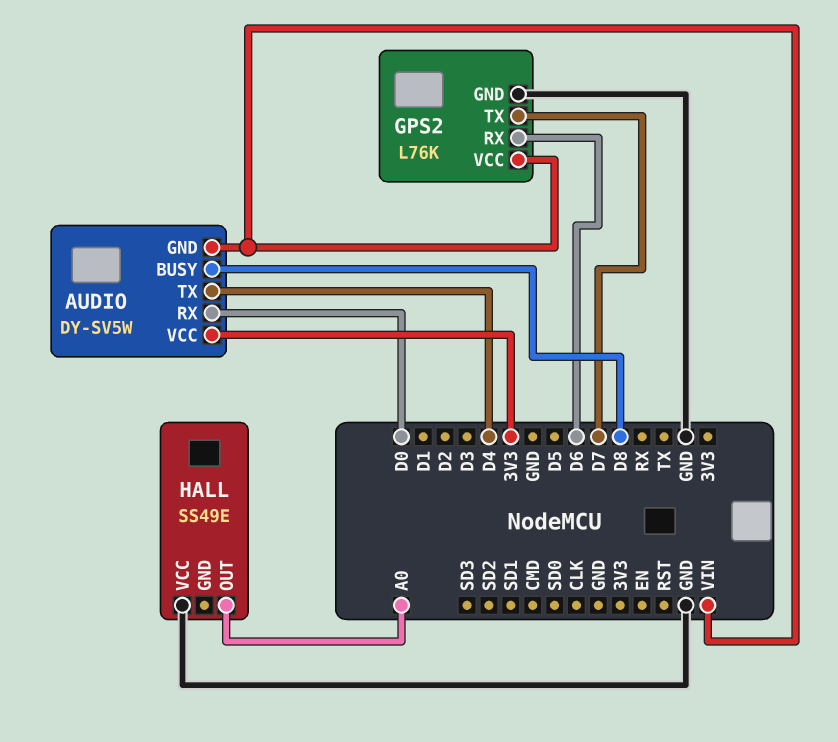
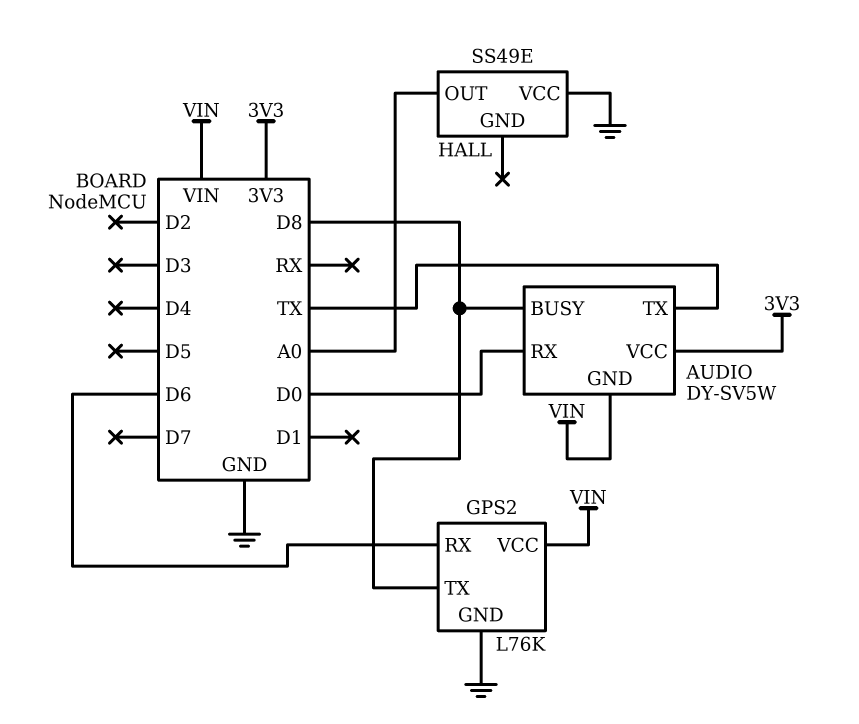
AUDIO pin TX: D4 -> TX
GPS2 pin TX: D7 -> D8

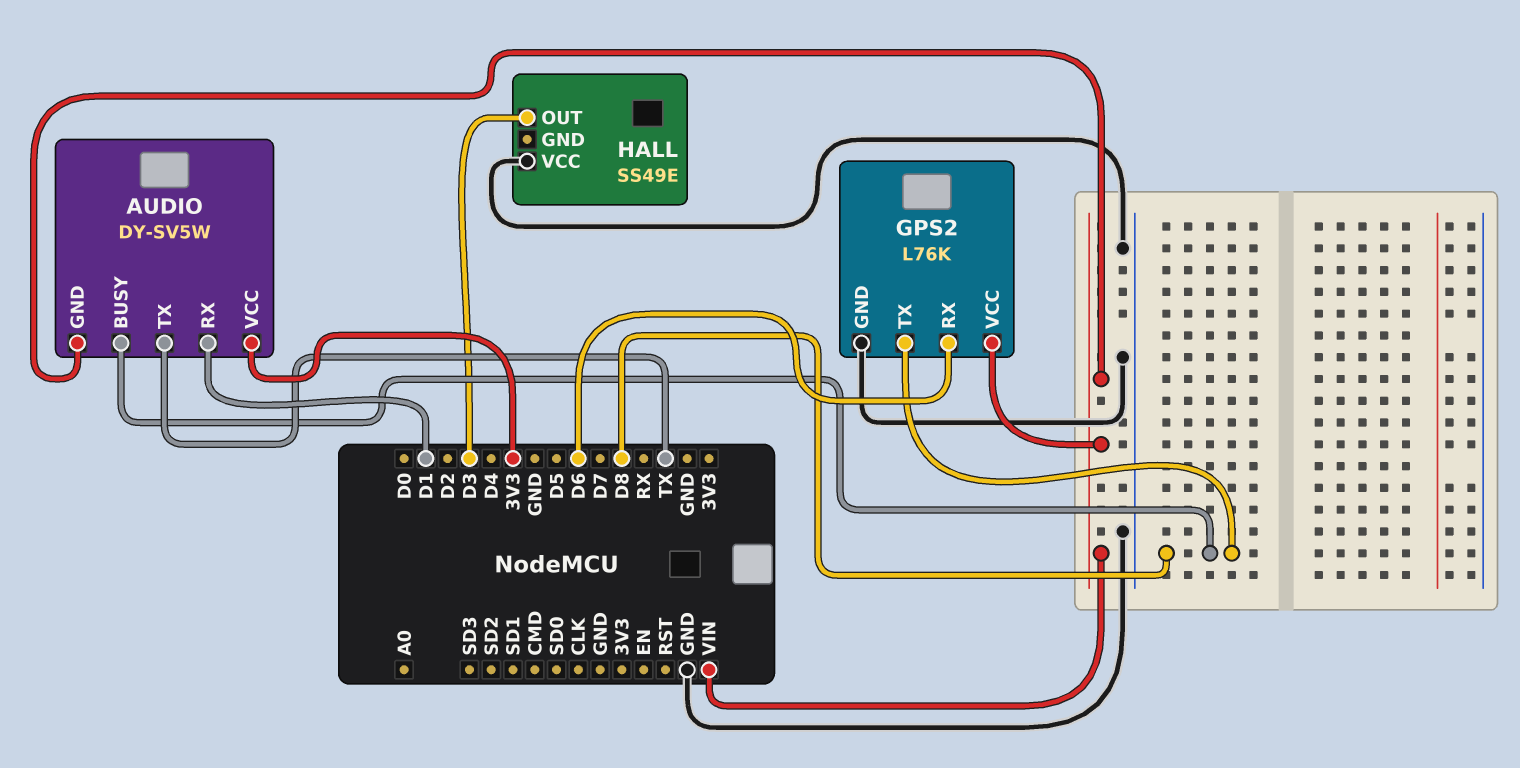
AUDIO pin RX: D0 -> D1
HALL pin OUT: A0 -> D3

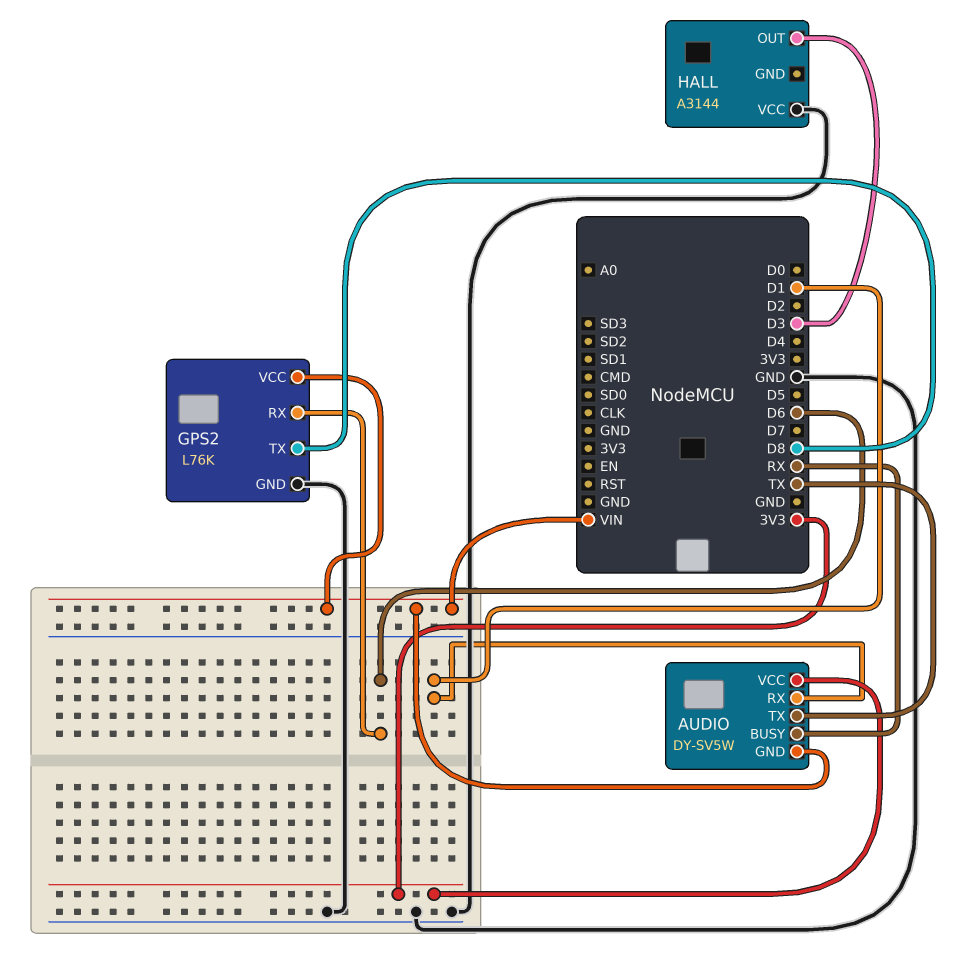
AUDIO pin BUSY: D8 -> RX
HALL: SS49E -> A3144

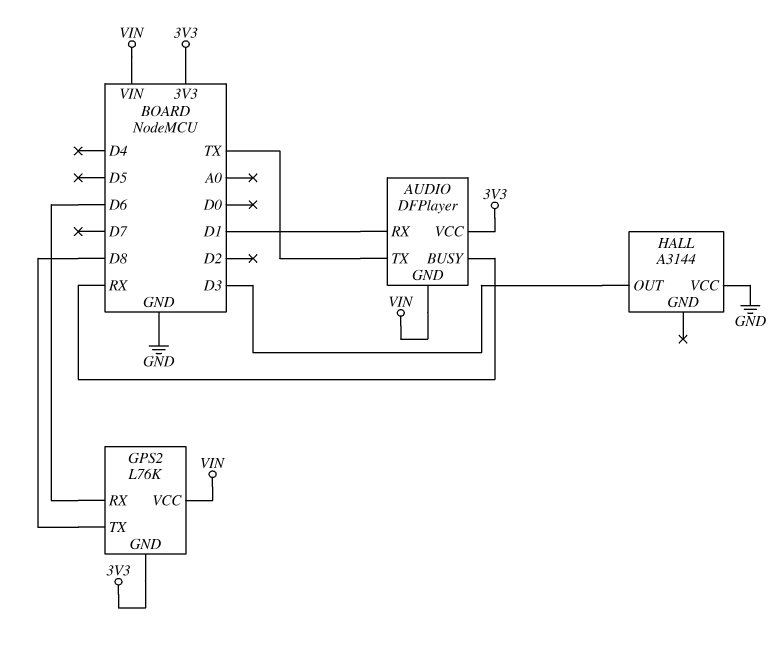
AUDIO: DY-SV5W -> DFPlayer
GPS2 pin GND: GND -> 3V3

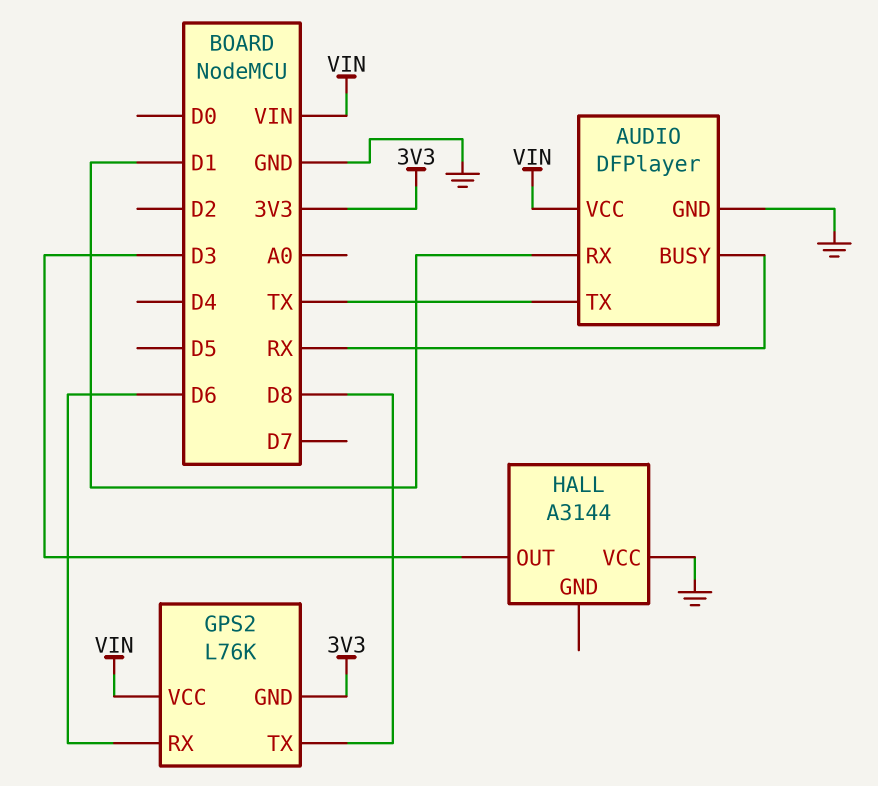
AUDIO pin GND: VIN -> GND
AUDIO pin VCC: 3V3 -> VIN

